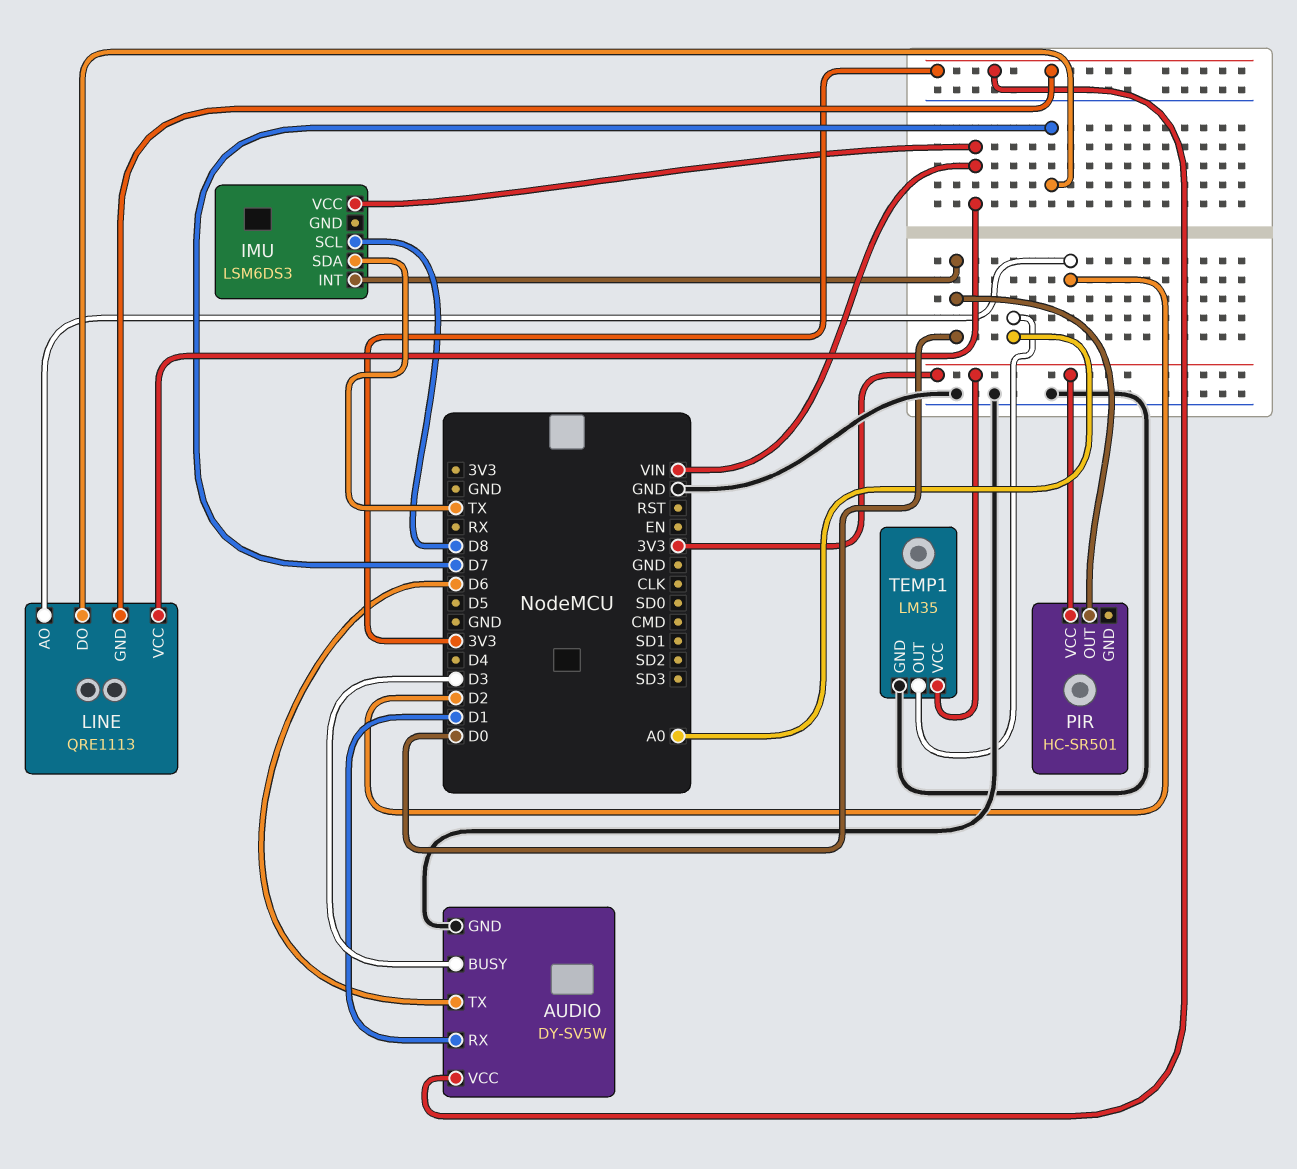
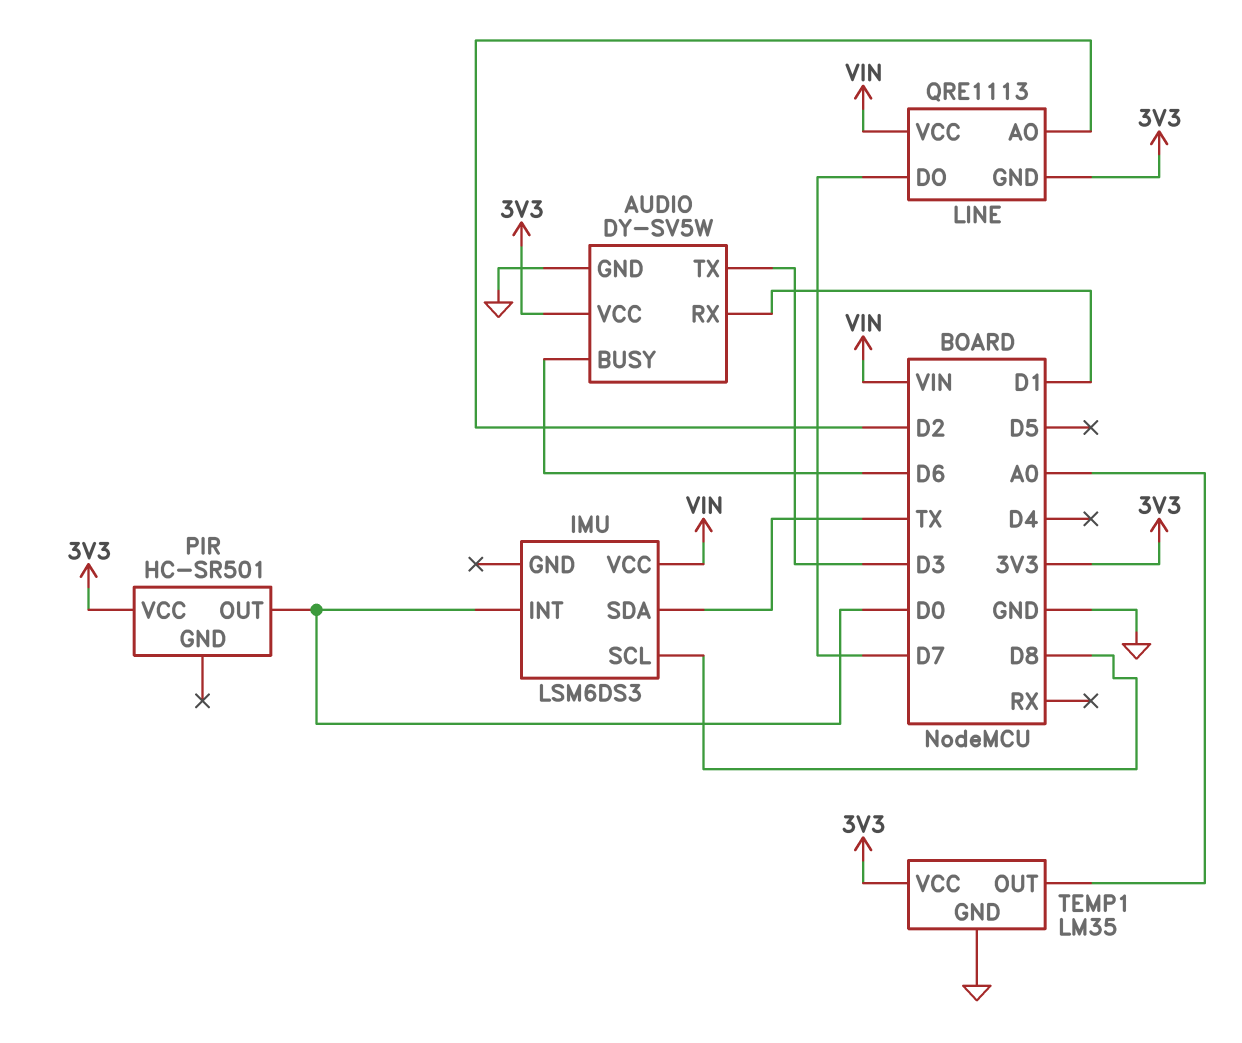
AUDIO pin BUSY: D3 -> D6
AUDIO pin TX: D6 -> D3

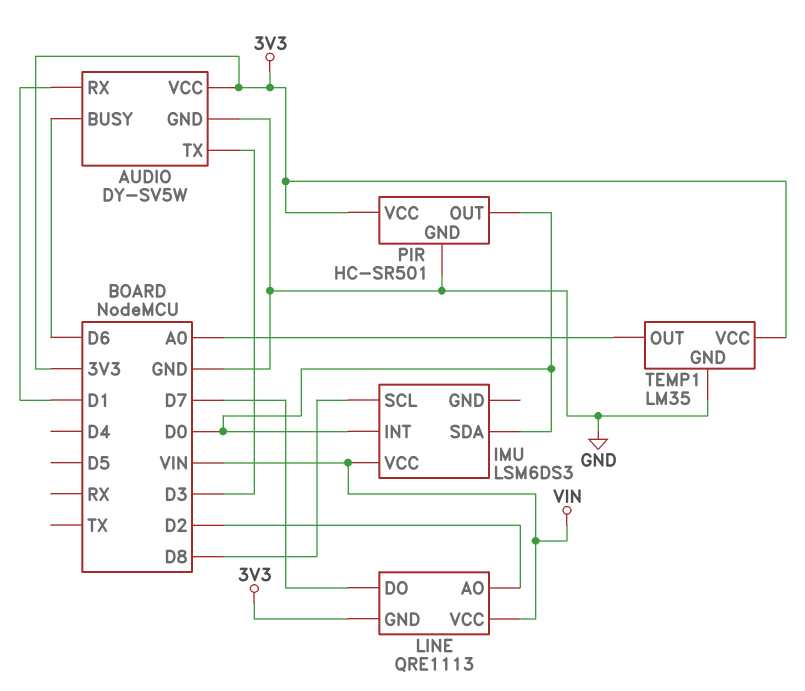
IMU pin SDA: TX -> D0
PIR pin GND: none -> GND

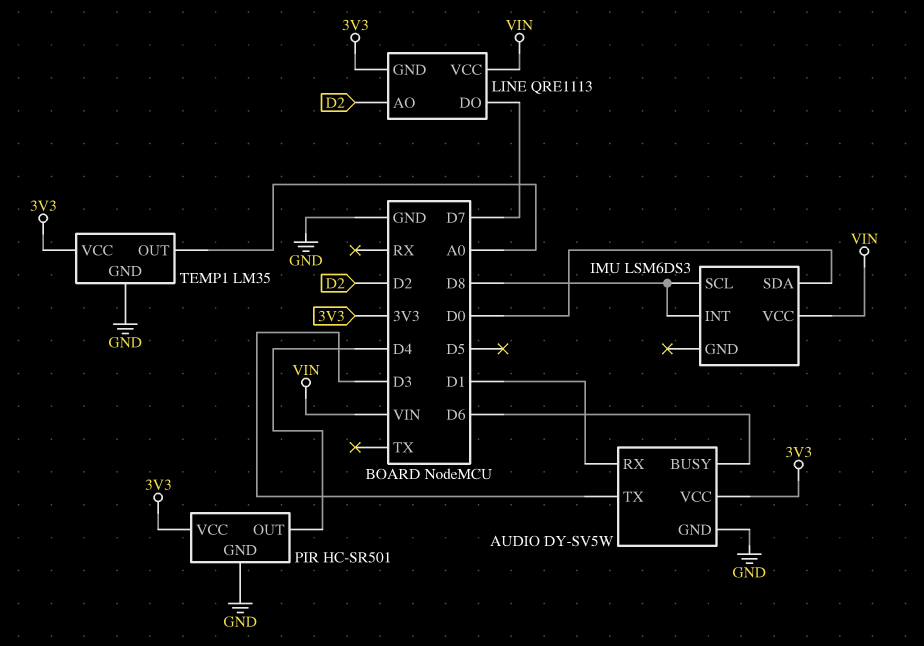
IMU pin INT: D0 -> D8
PIR pin OUT: D0 -> D4

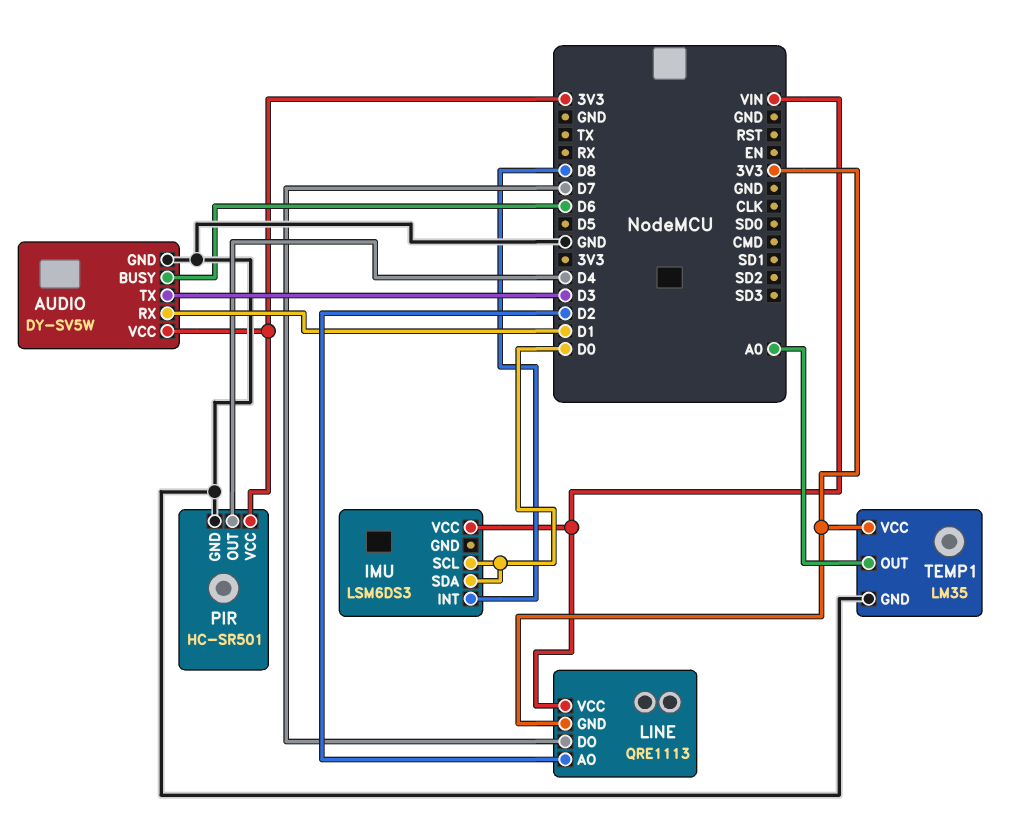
IMU pin SCL: D8 -> D0

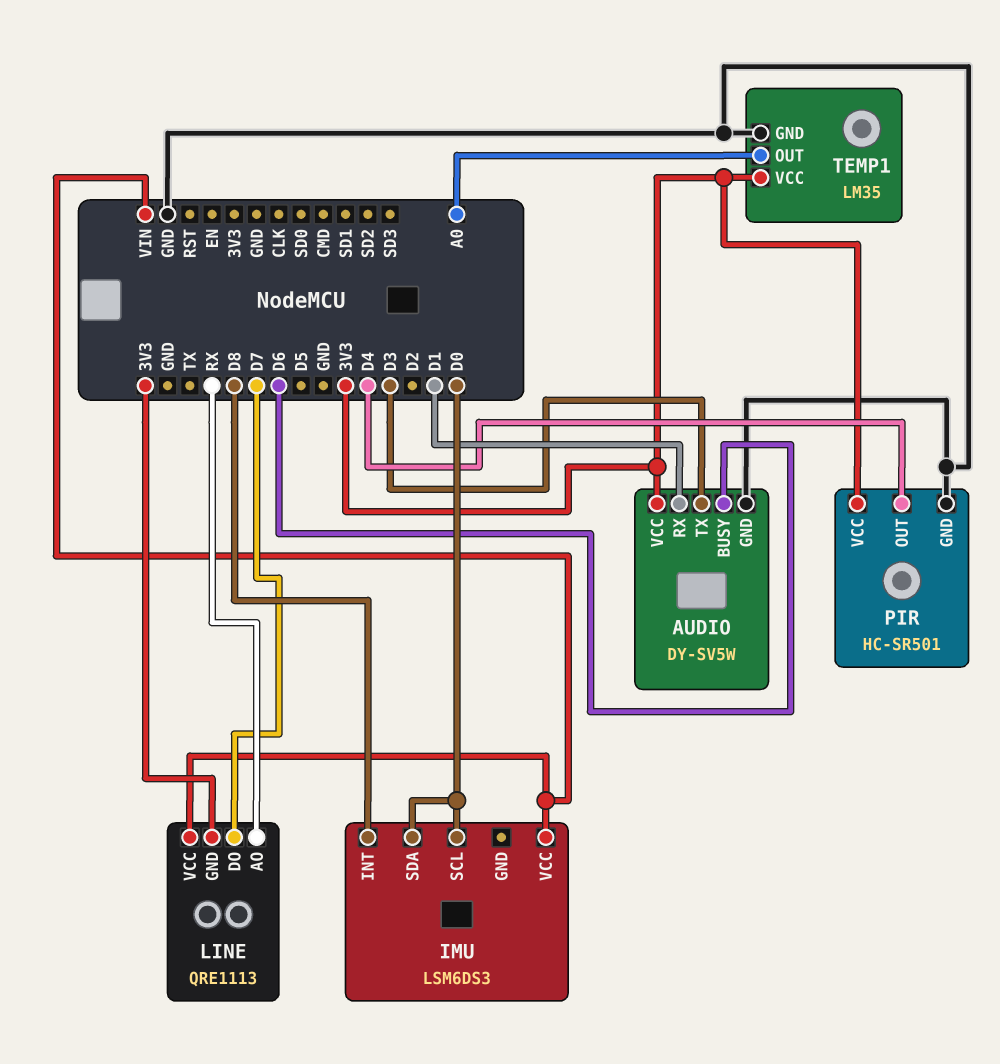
LINE pin AO: D2 -> RX

